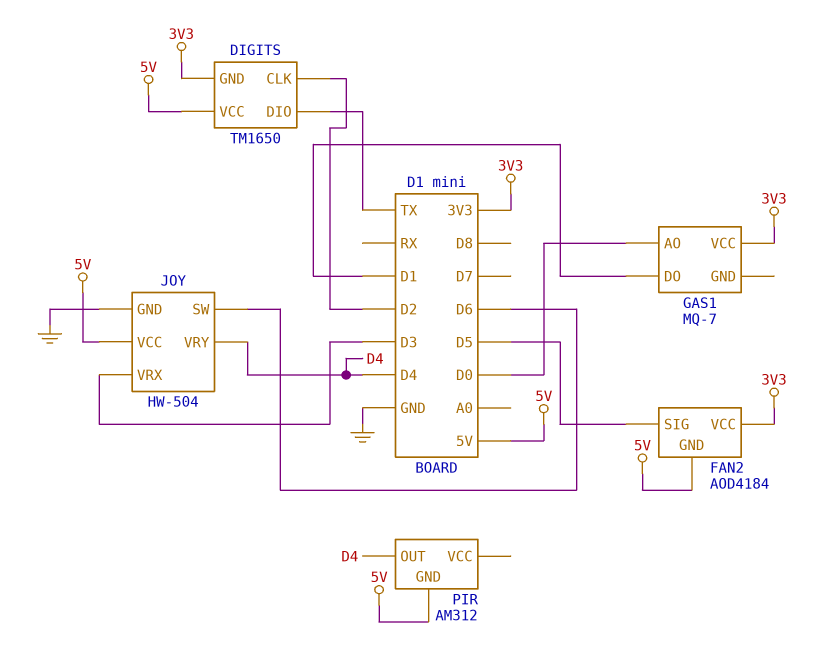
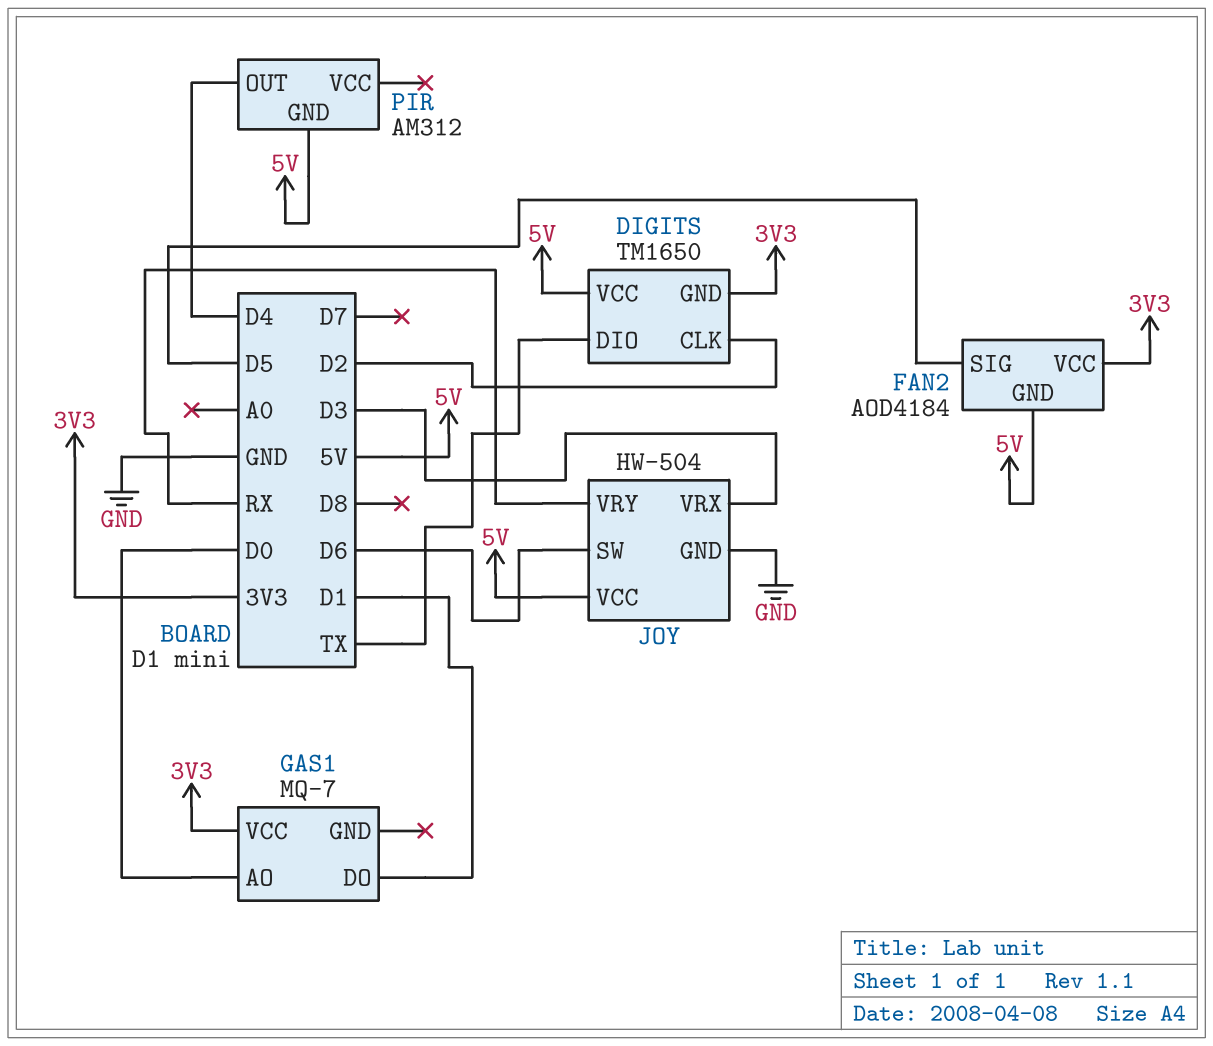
JOY pin VRY: D4 -> RX

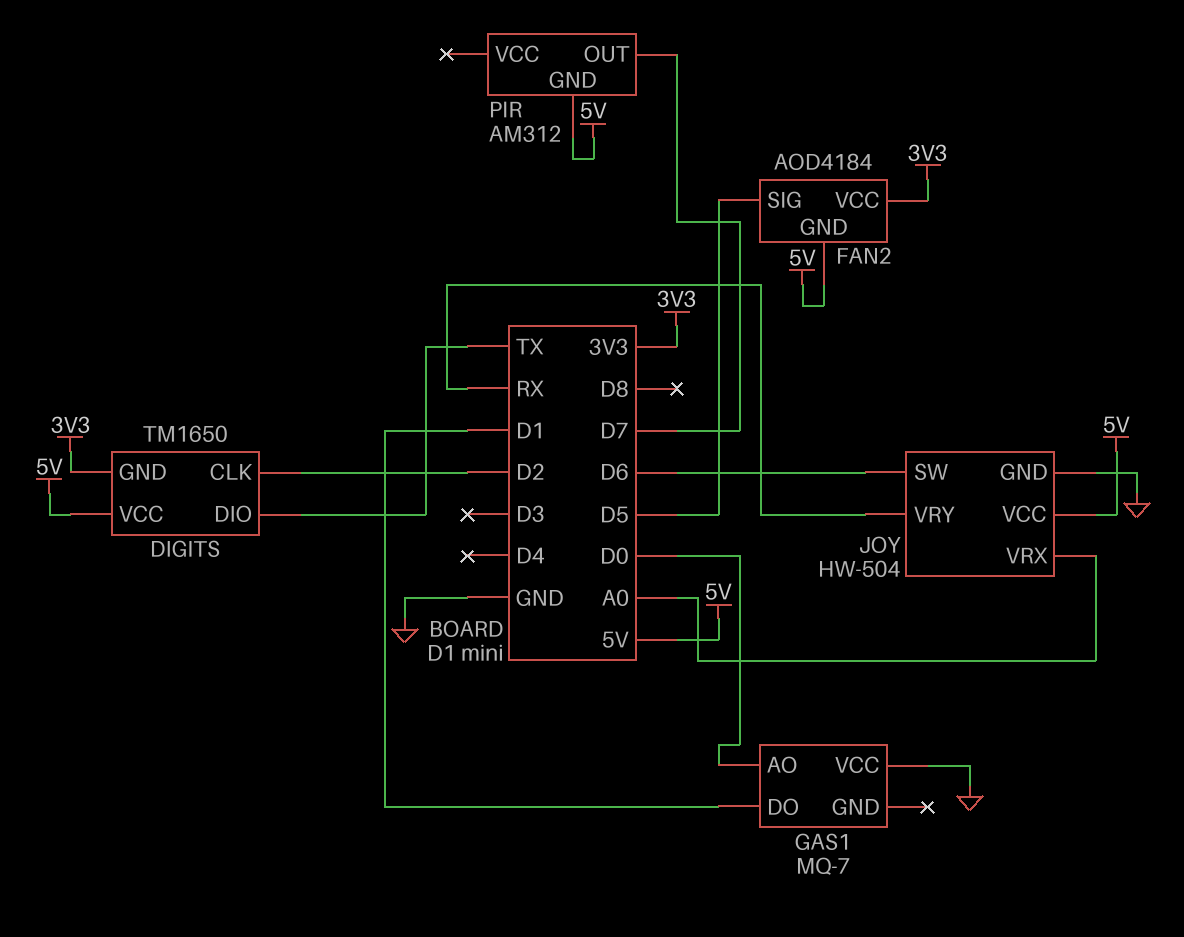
GAS1 pin VCC: 3V3 -> GND
JOY pin VRX: D3 -> A0
PIR pin OUT: D4 -> D7

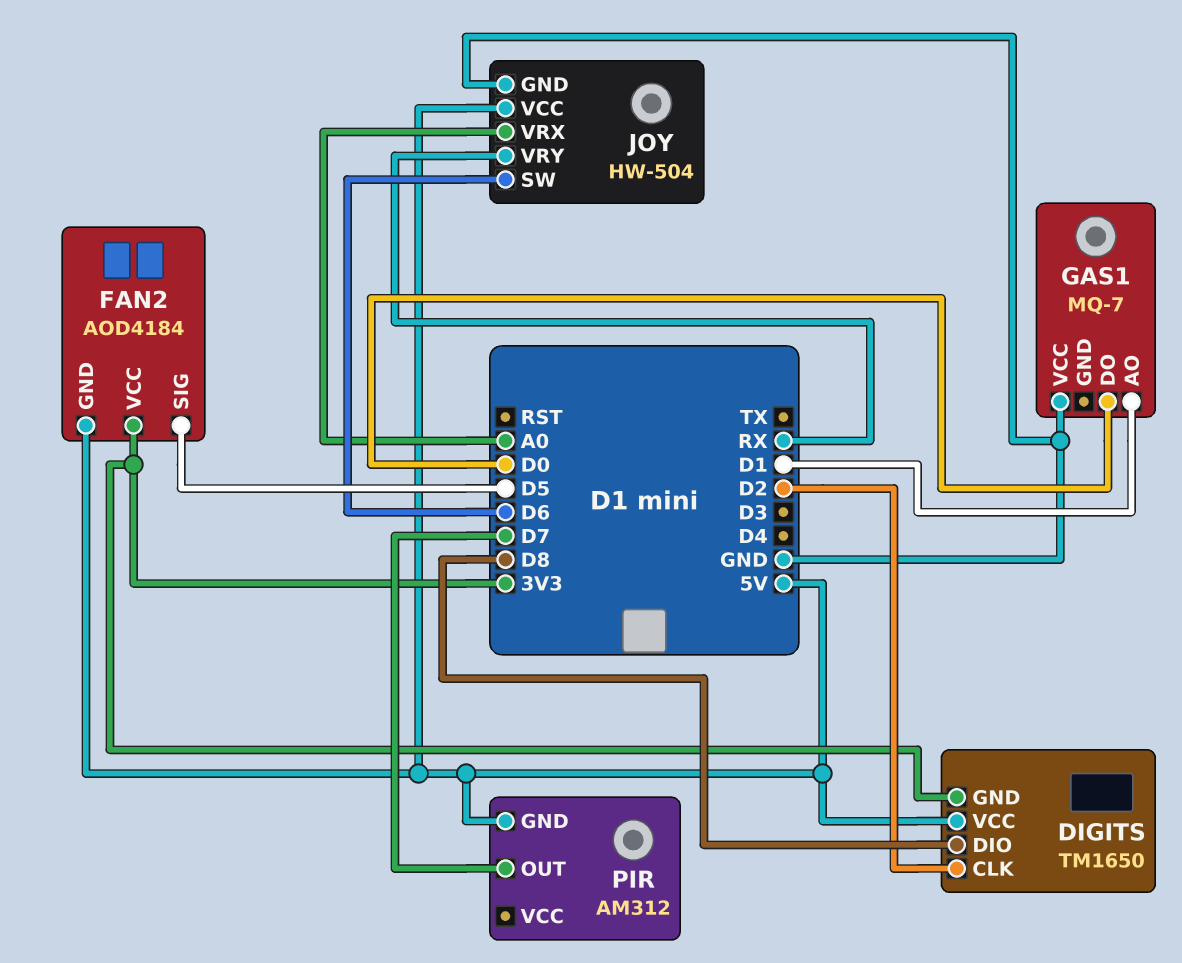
DIGITS pin DIO: TX -> D8
GAS1 pin AO: D0 -> D1
GAS1 pin DO: D1 -> D0

